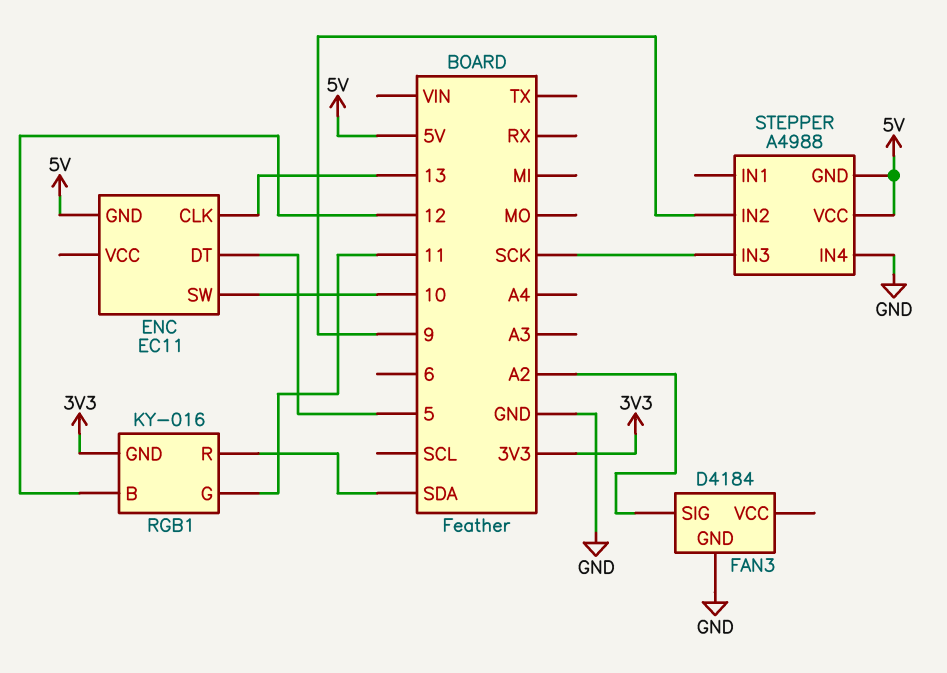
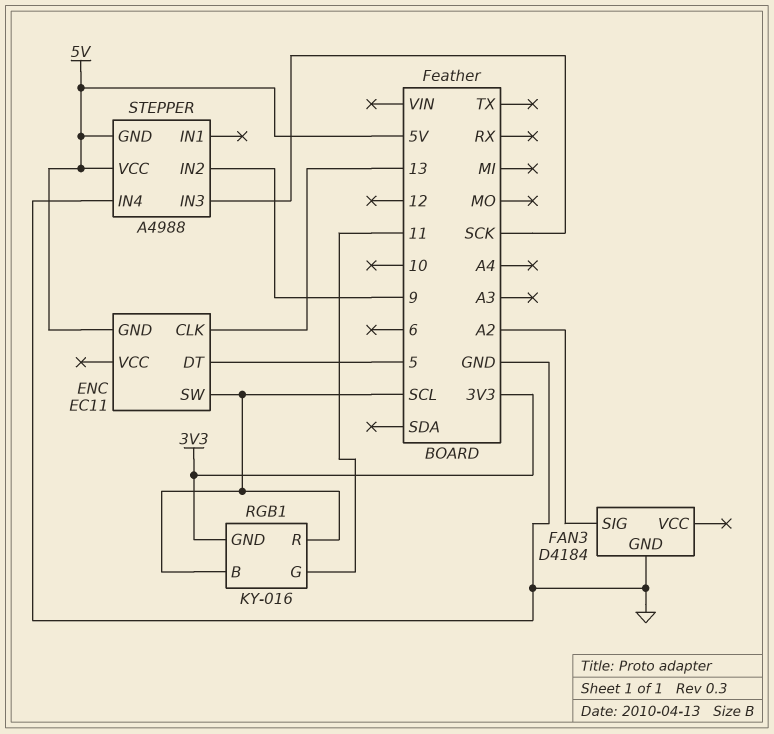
ENC pin SW: 10 -> SCL
RGB1 pin B: 12 -> SCL
RGB1 pin R: SDA -> SCL

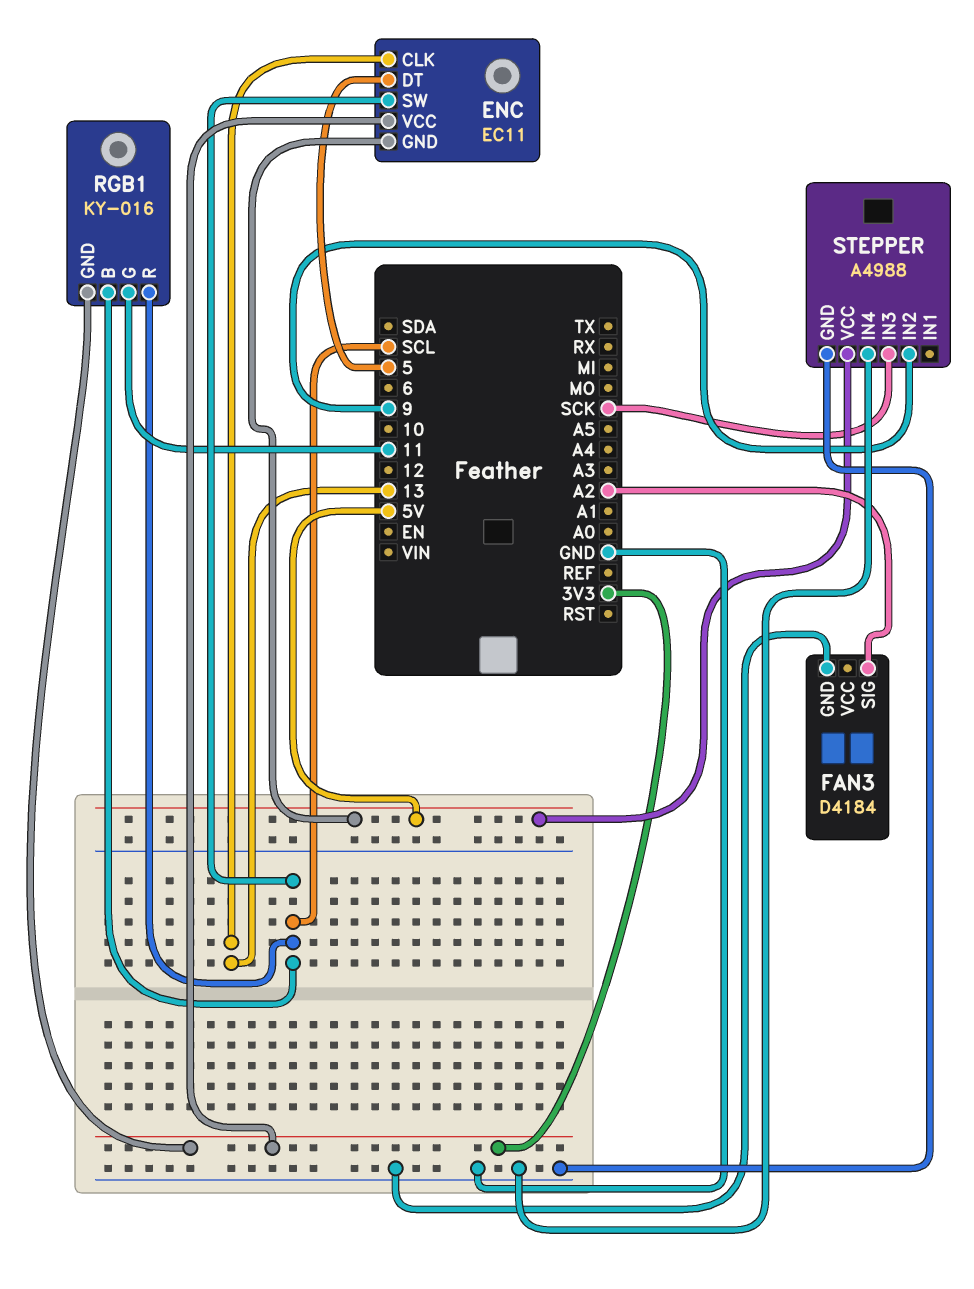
ENC pin VCC: none -> 3V3
STEPPER pin GND: 5V -> GND

